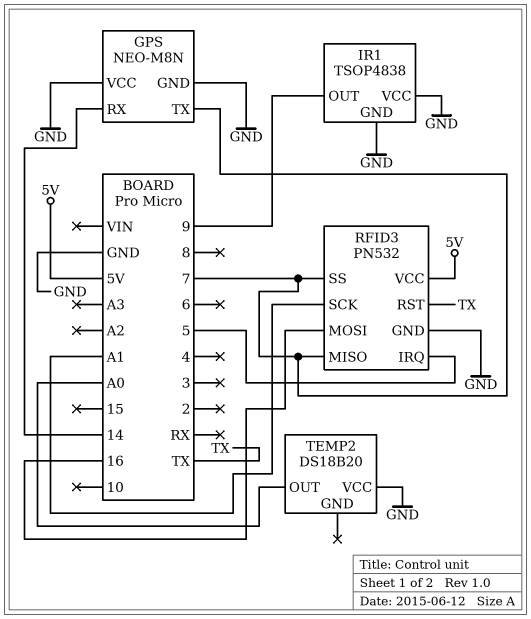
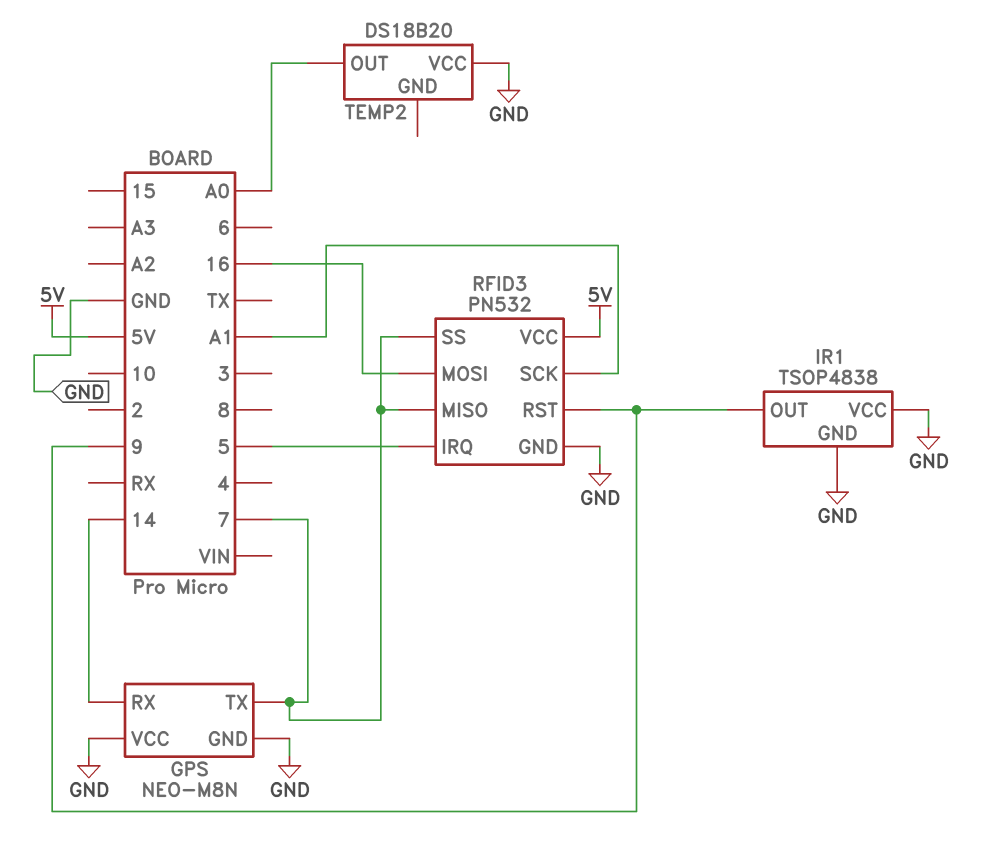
RFID3 pin RST: TX -> 9

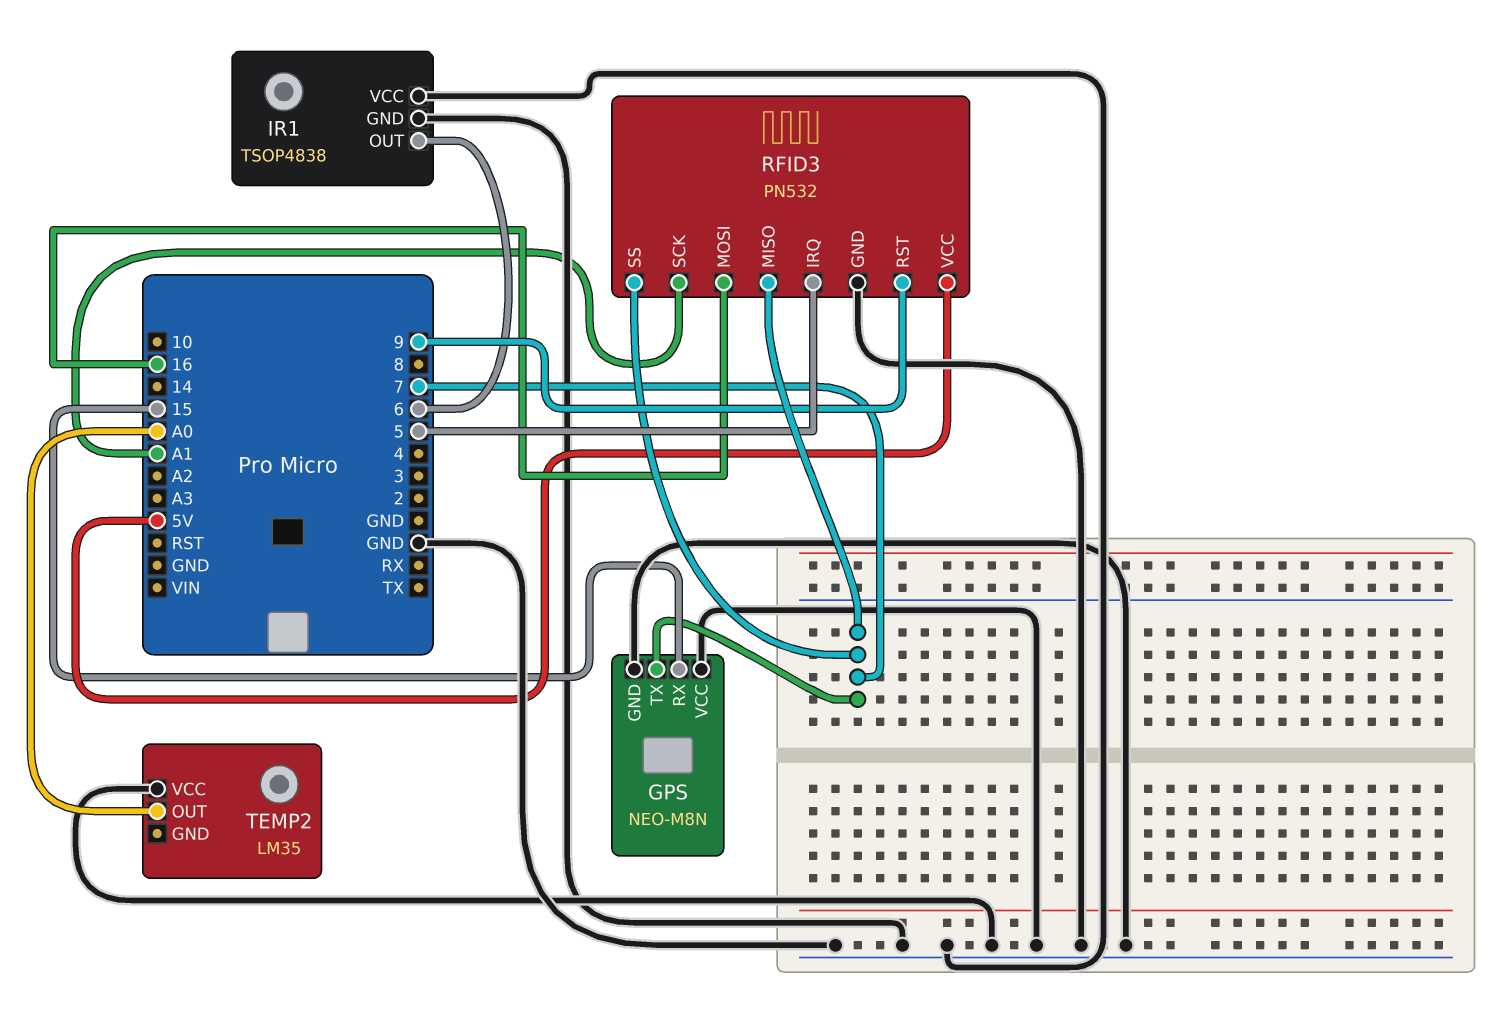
GPS pin RX: 14 -> 15
IR1 pin OUT: 9 -> 6
TEMP2: DS18B20 -> LM35

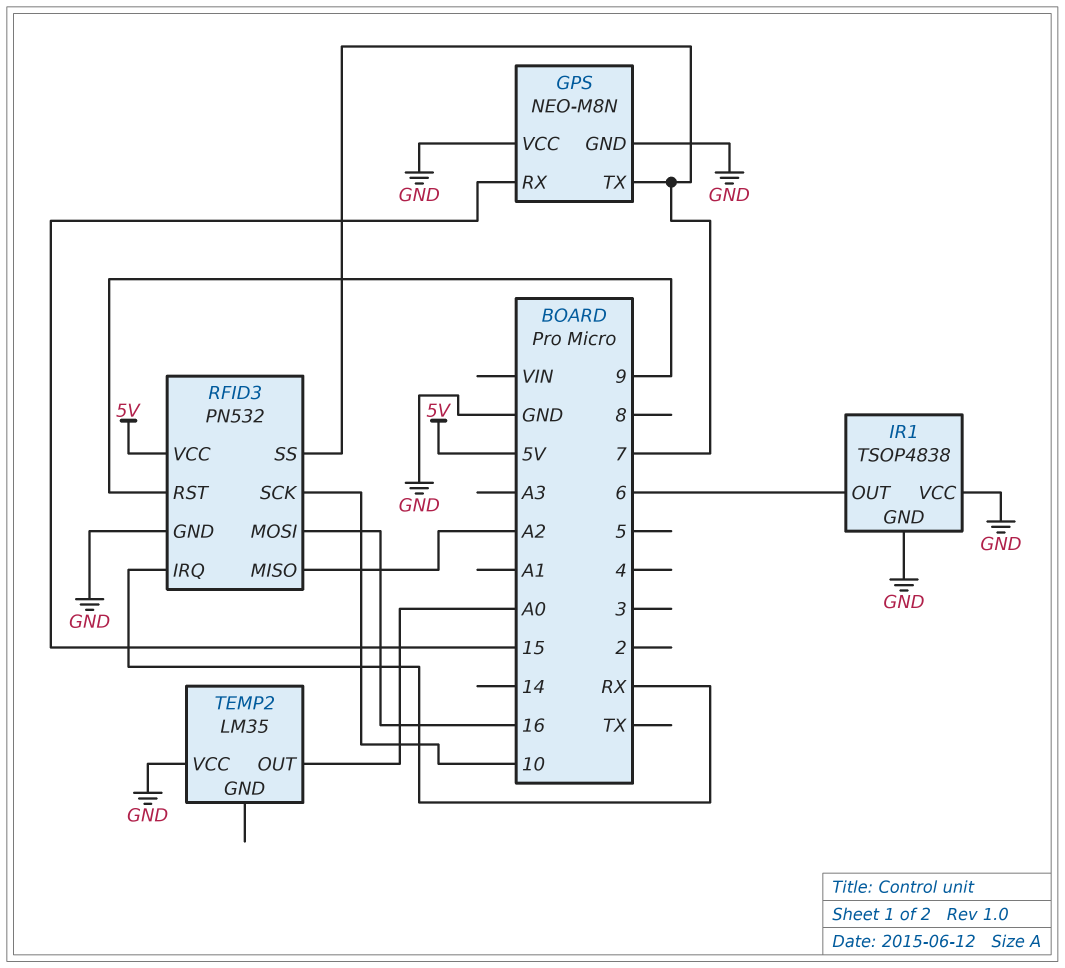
RFID3 pin IRQ: 5 -> RX
RFID3 pin MISO: 7 -> A2
RFID3 pin SCK: A1 -> 10

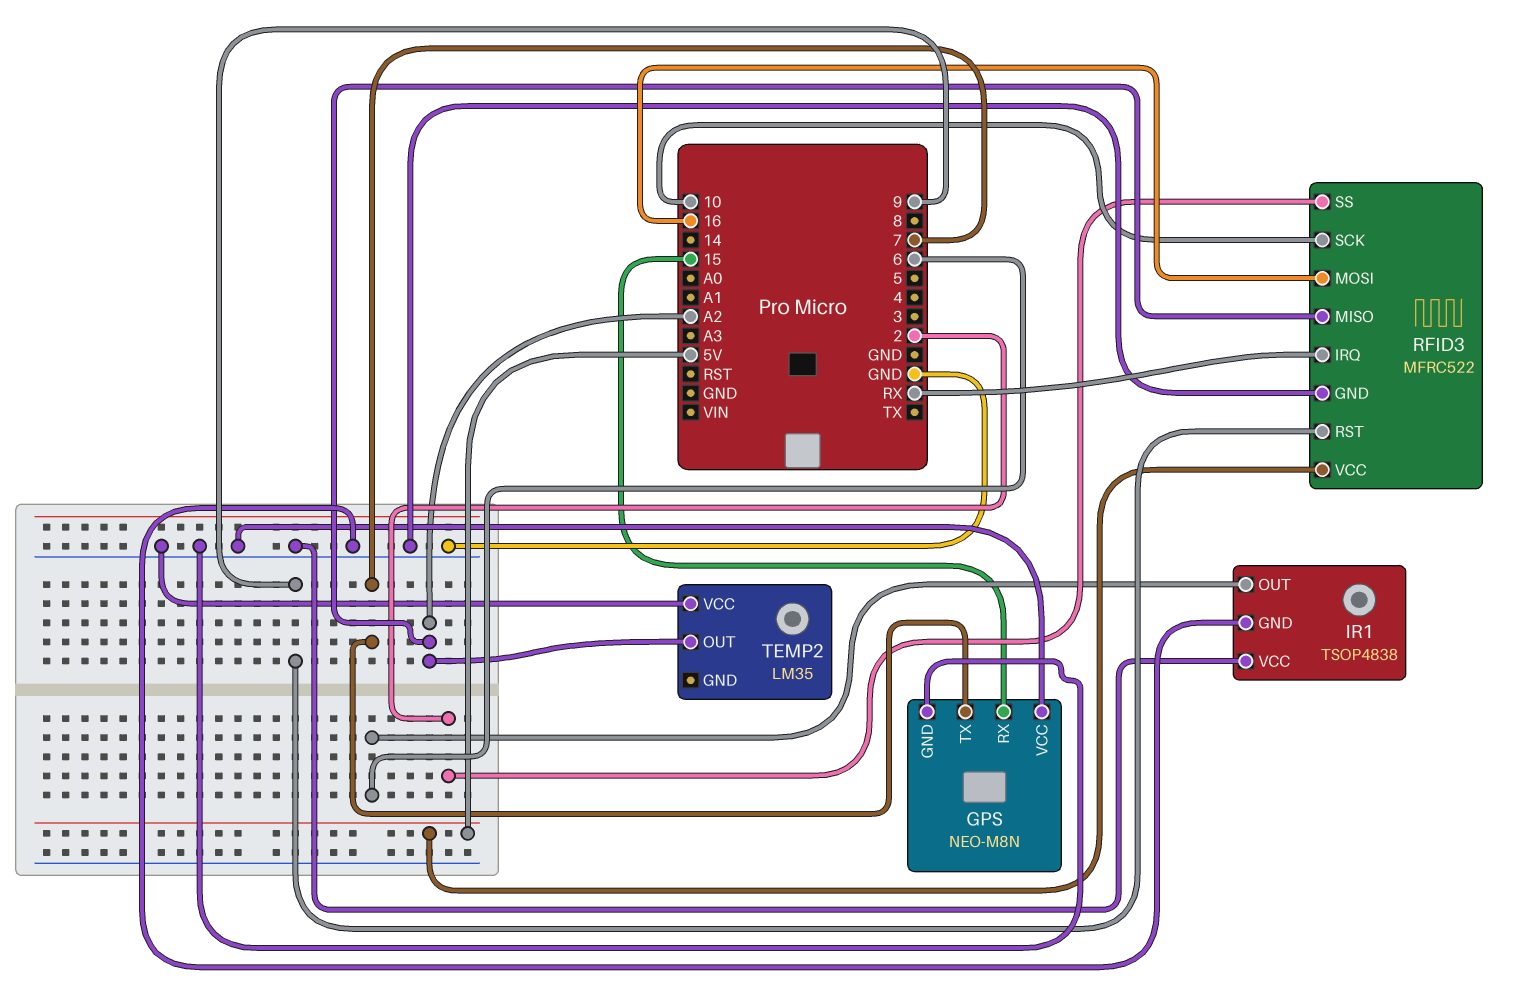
RFID3: PN532 -> MFRC522
RFID3 pin SS: 7 -> 2
TEMP2 pin OUT: A0 -> A2

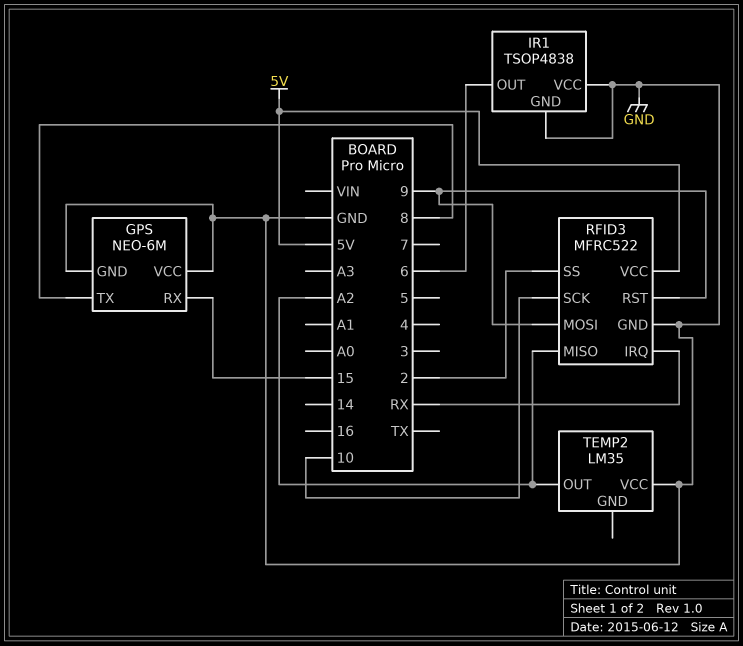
GPS: NEO-M8N -> NEO-6M
GPS pin TX: 7 -> 8
RFID3 pin MOSI: 16 -> 9

